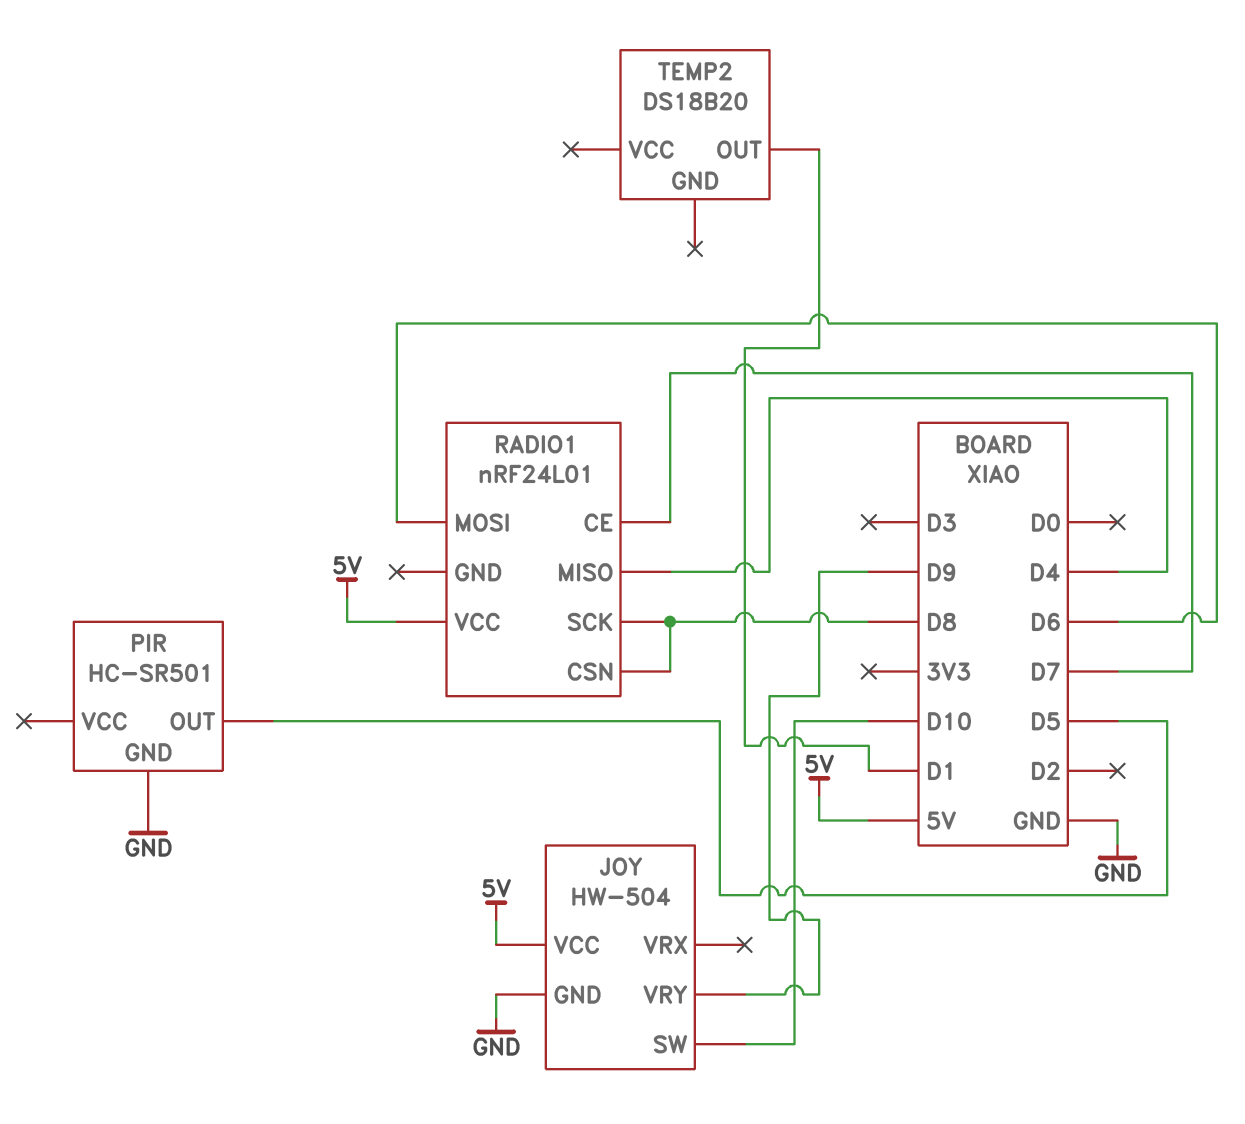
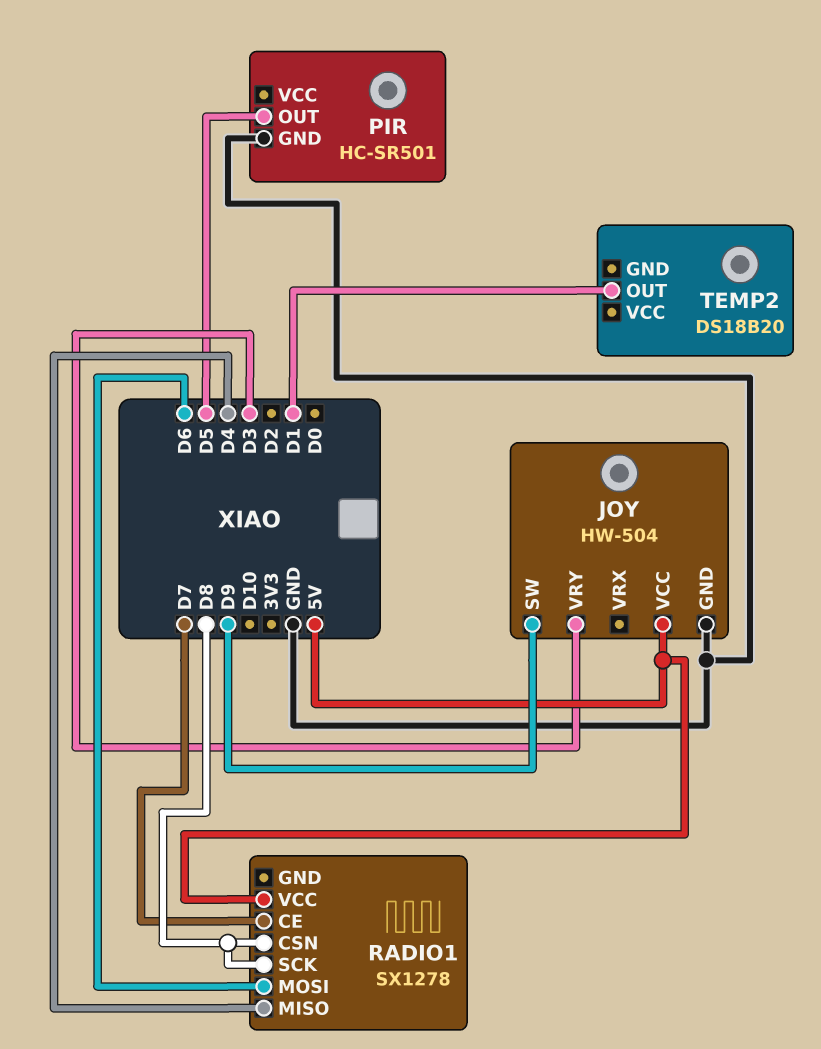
JOY pin SW: D10 -> D9
JOY pin VRY: D9 -> D3
RADIO1: nRF24L01 -> SX1278

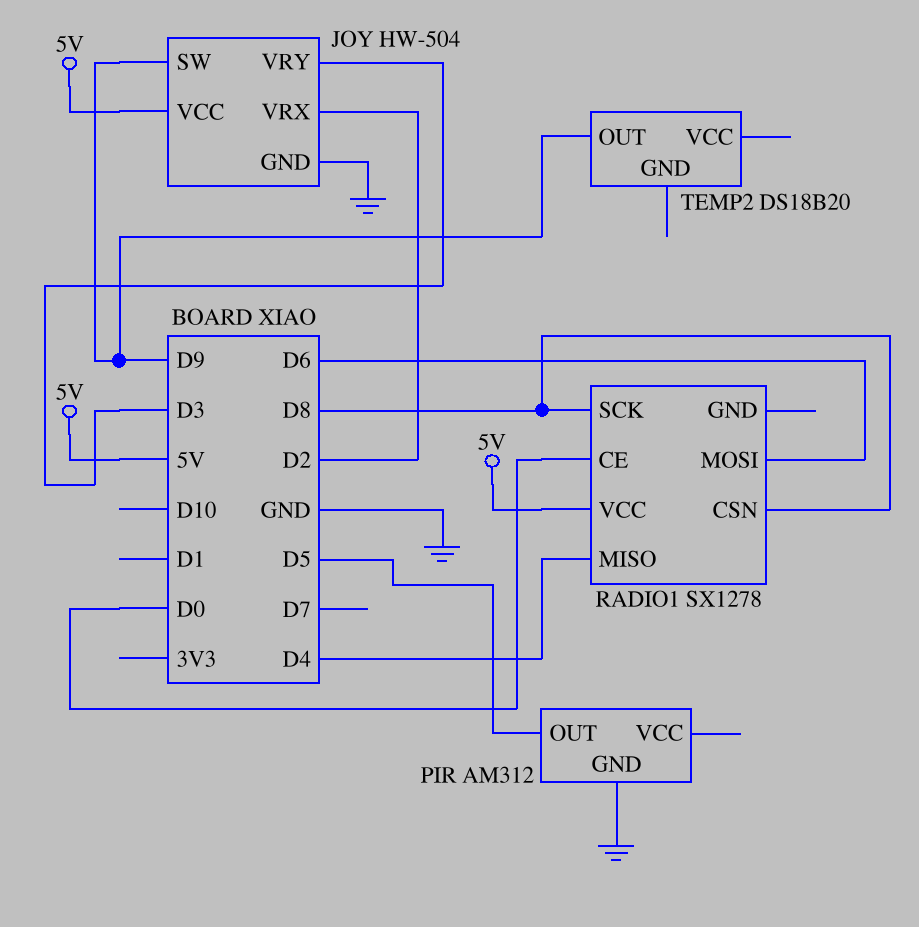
JOY pin VRX: none -> D2
PIR: HC-SR501 -> AM312
RADIO1 pin CE: D7 -> D0
TEMP2 pin OUT: D1 -> D9

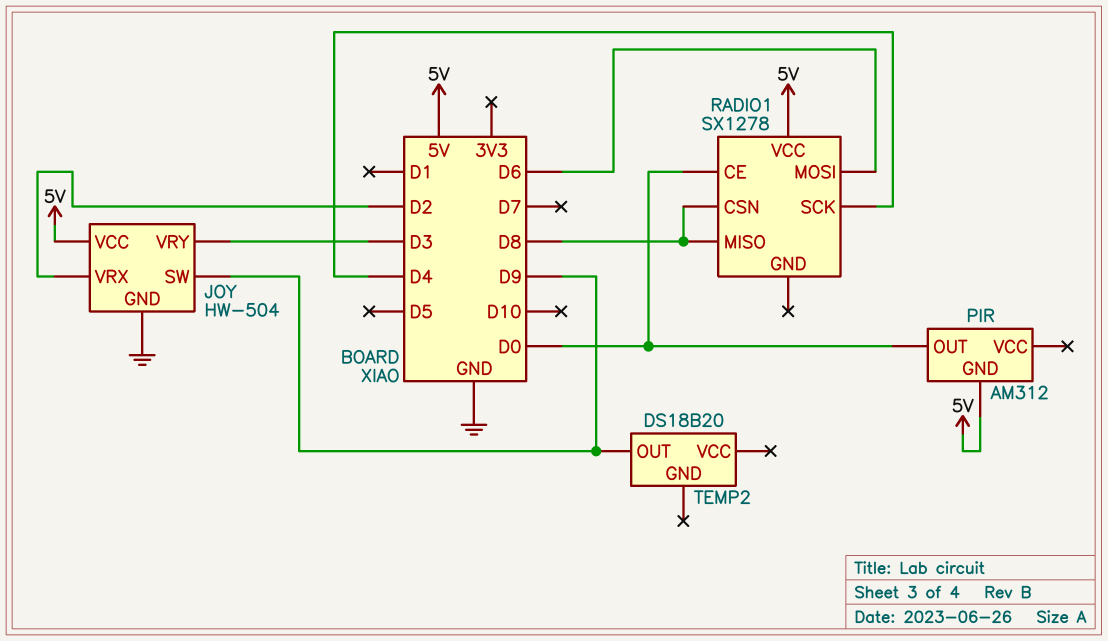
PIR pin GND: GND -> 5V
PIR pin OUT: D5 -> D0
RADIO1 pin MISO: D4 -> D8
RADIO1 pin SCK: D8 -> D4

